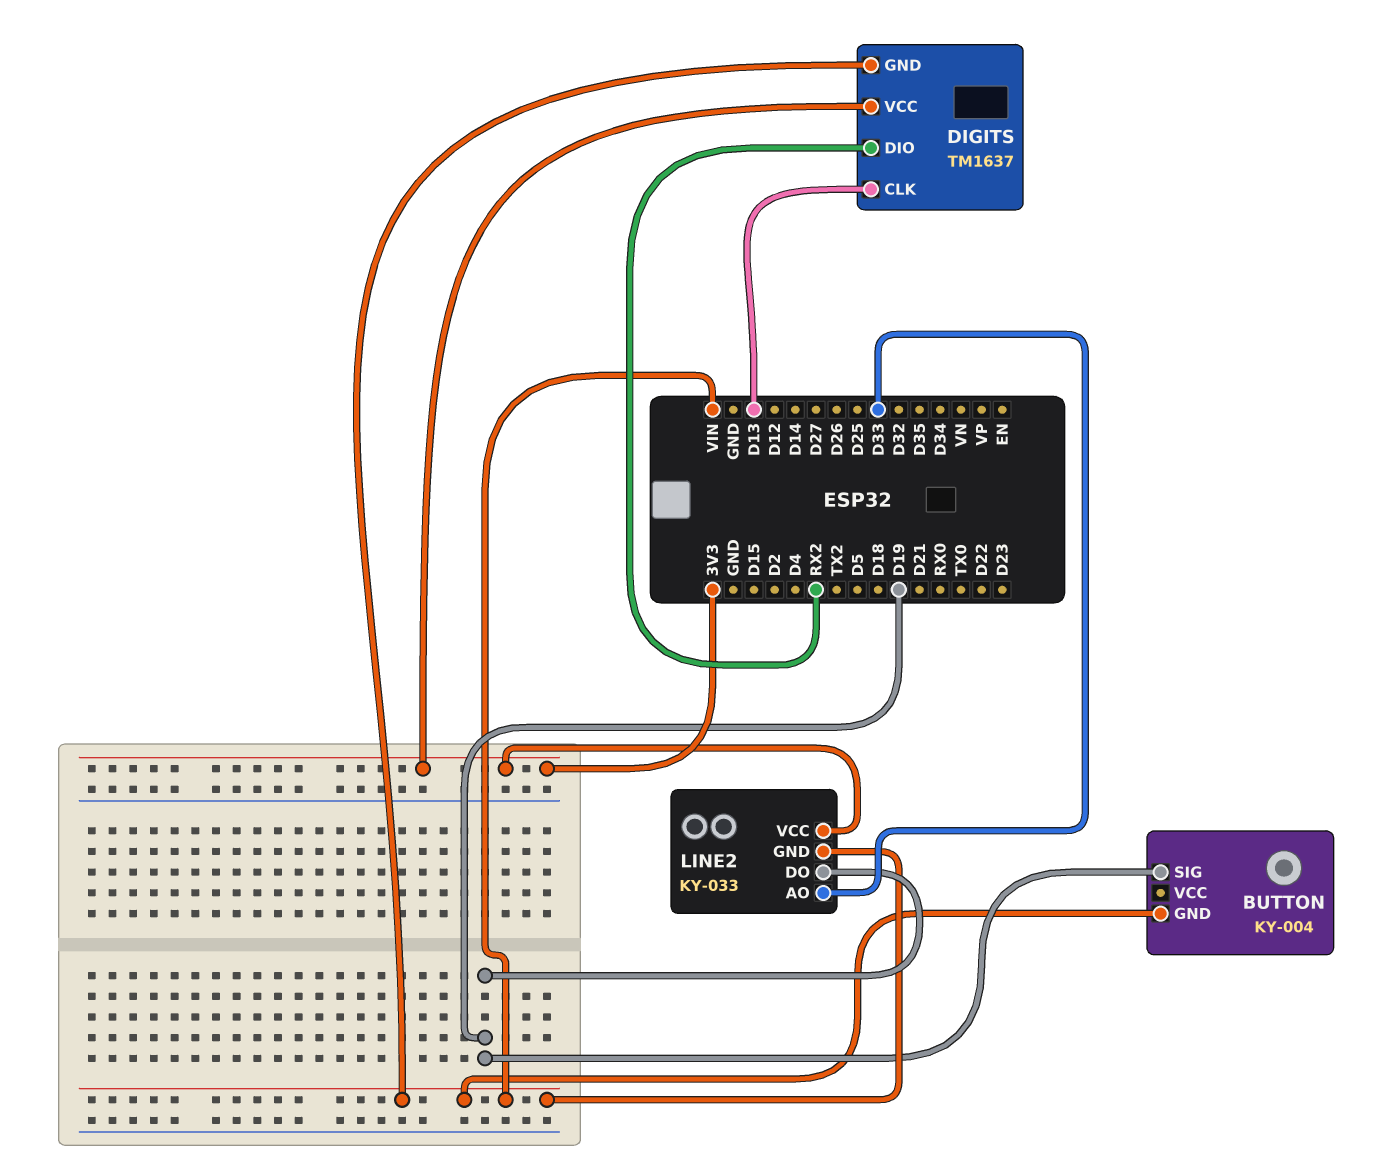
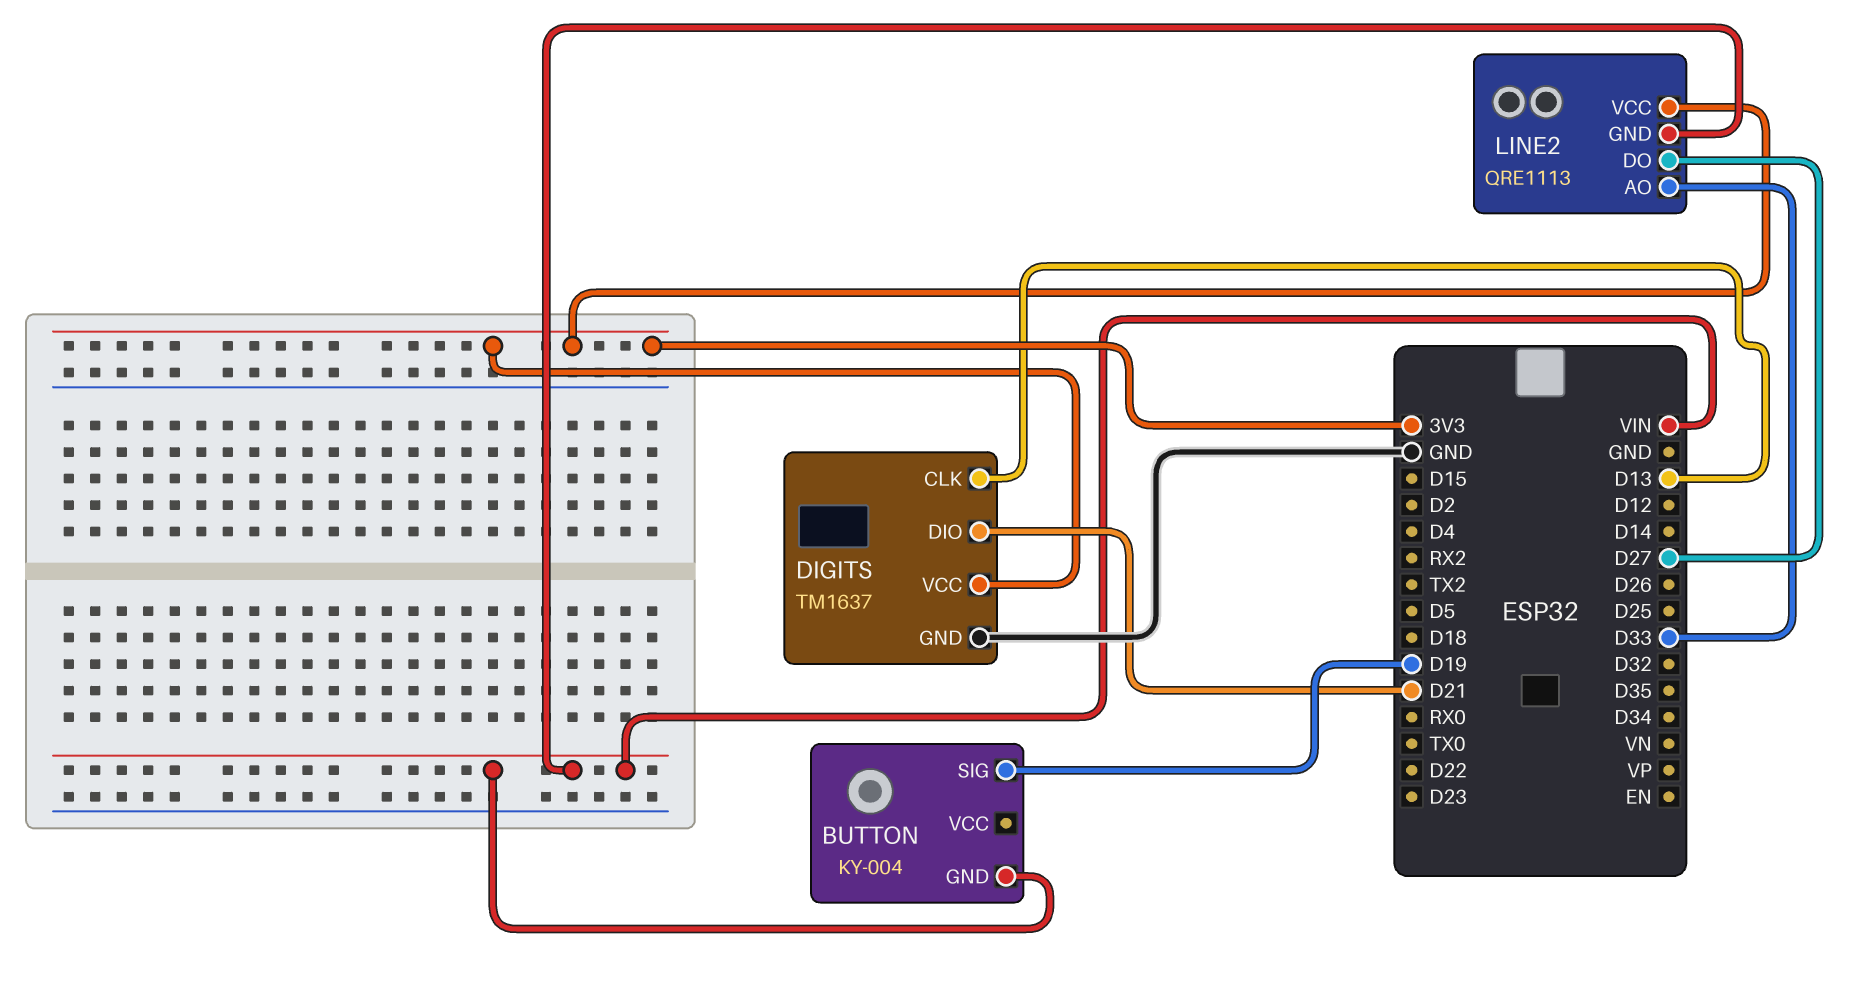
DIGITS pin DIO: RX2 -> D21
DIGITS pin GND: VIN -> GND
LINE2: KY-033 -> QRE1113
LINE2 pin DO: D19 -> D27

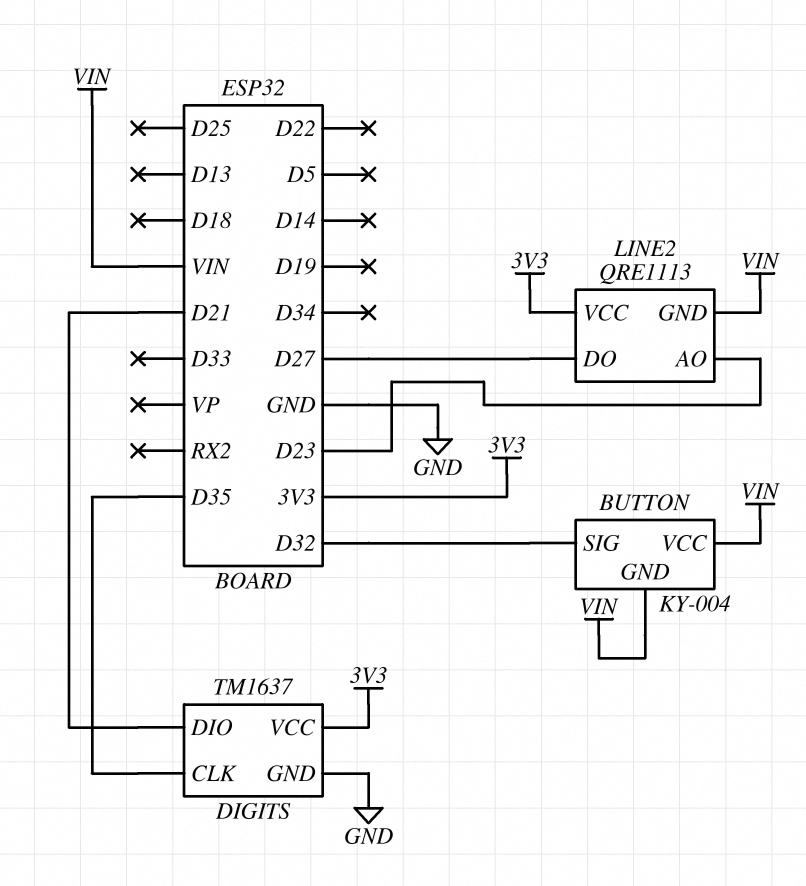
BUTTON pin SIG: D19 -> D32
BUTTON pin VCC: none -> VIN
DIGITS pin CLK: D13 -> D35
LINE2 pin AO: D33 -> D23

